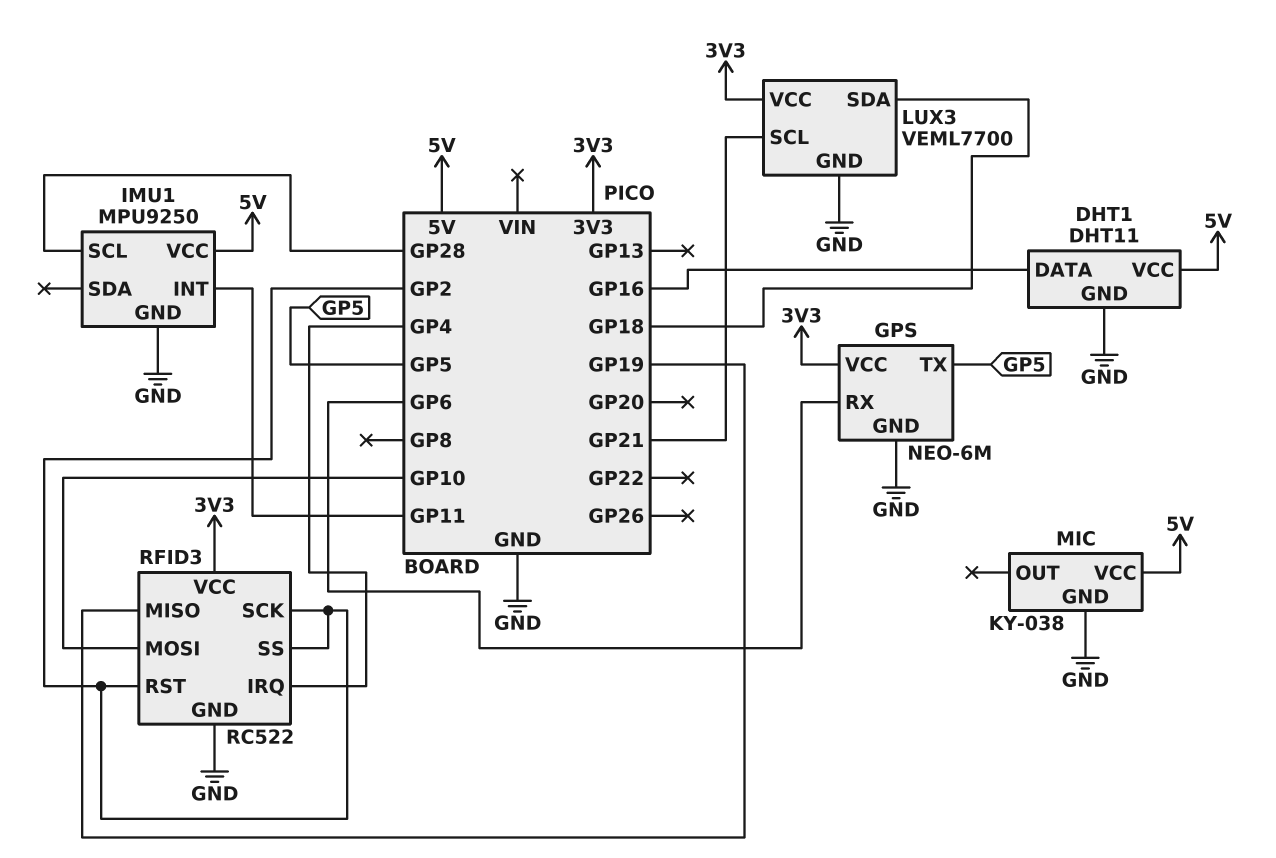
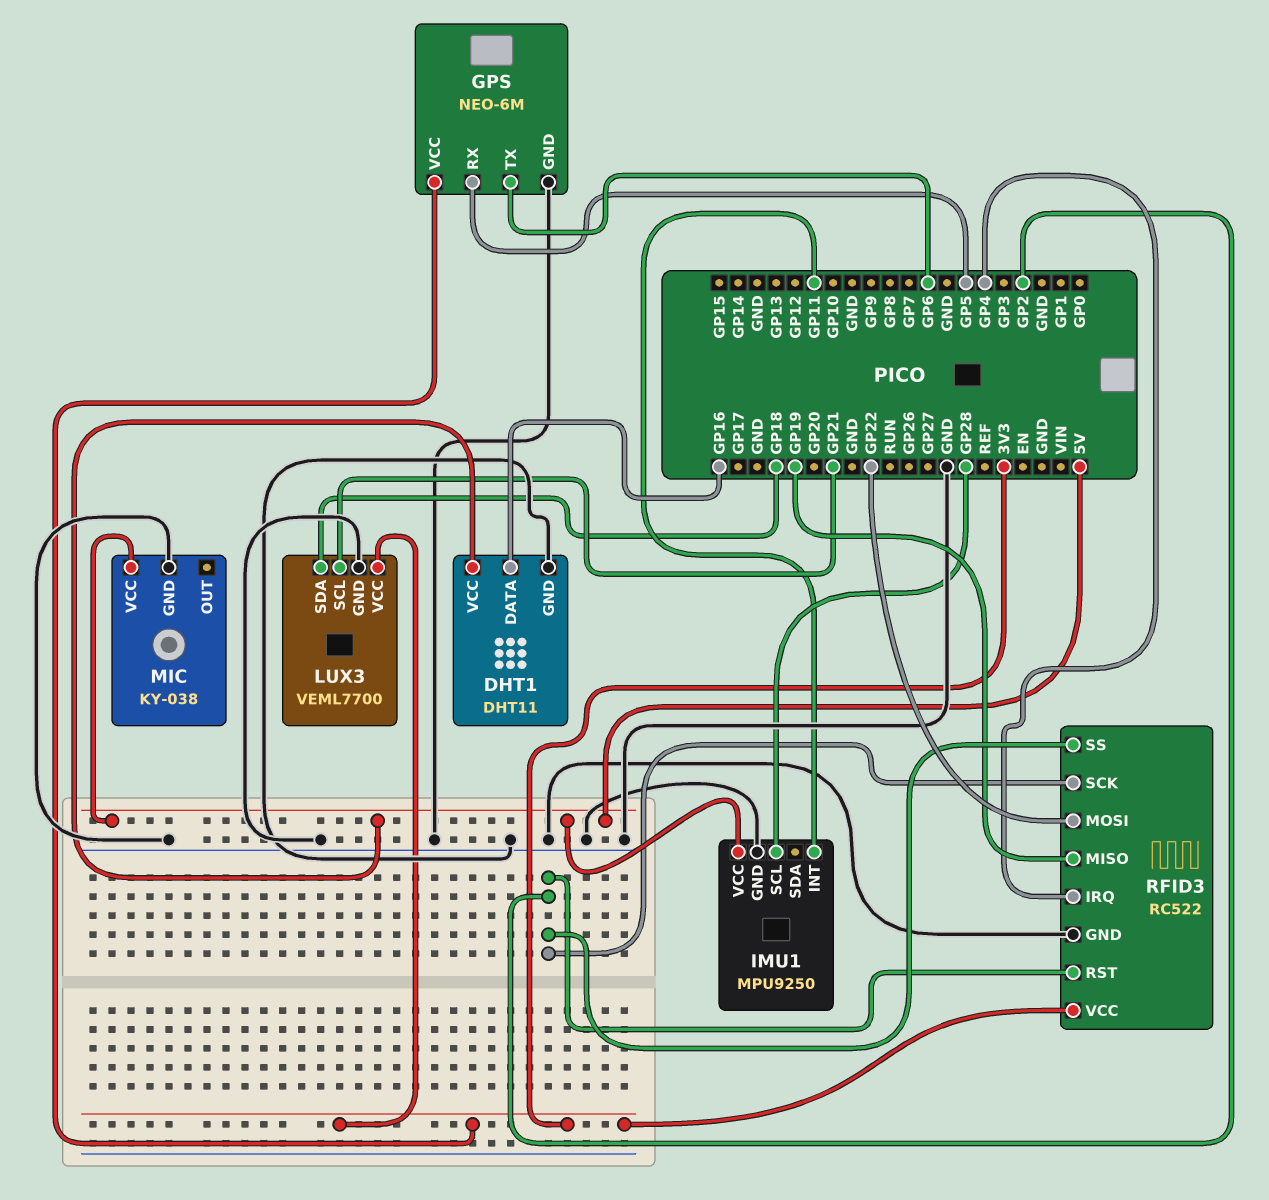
GPS pin RX: GP6 -> GP5
GPS pin TX: GP5 -> GP6
RFID3 pin MOSI: GP10 -> GP22

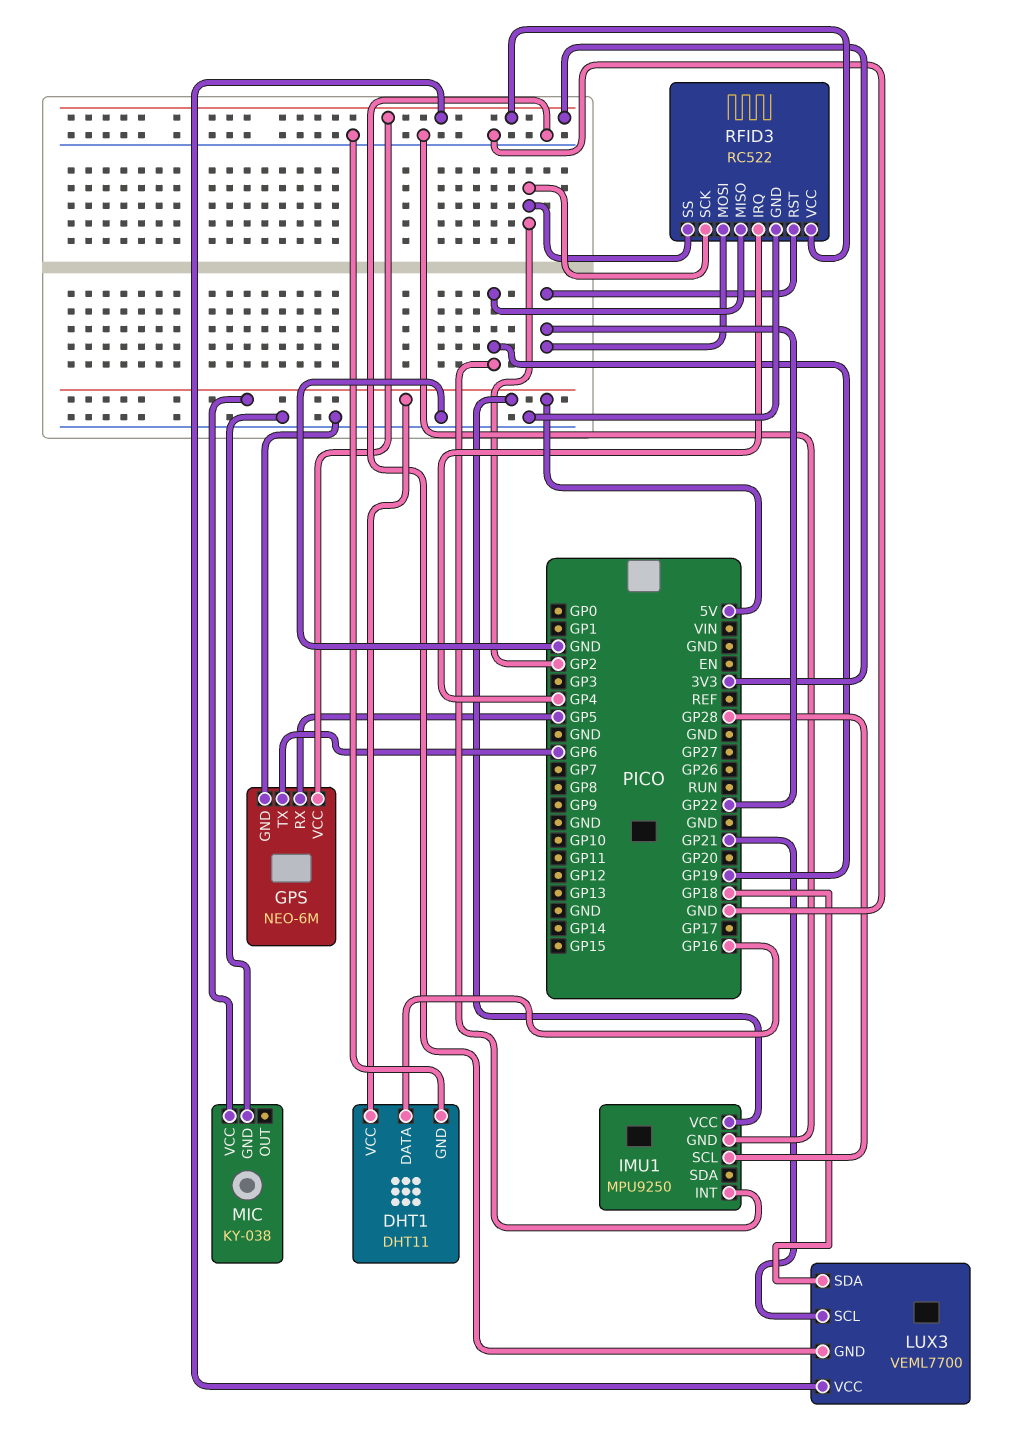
IMU1 pin INT: GP11 -> GP19
RFID3 pin RST: GP2 -> GP22

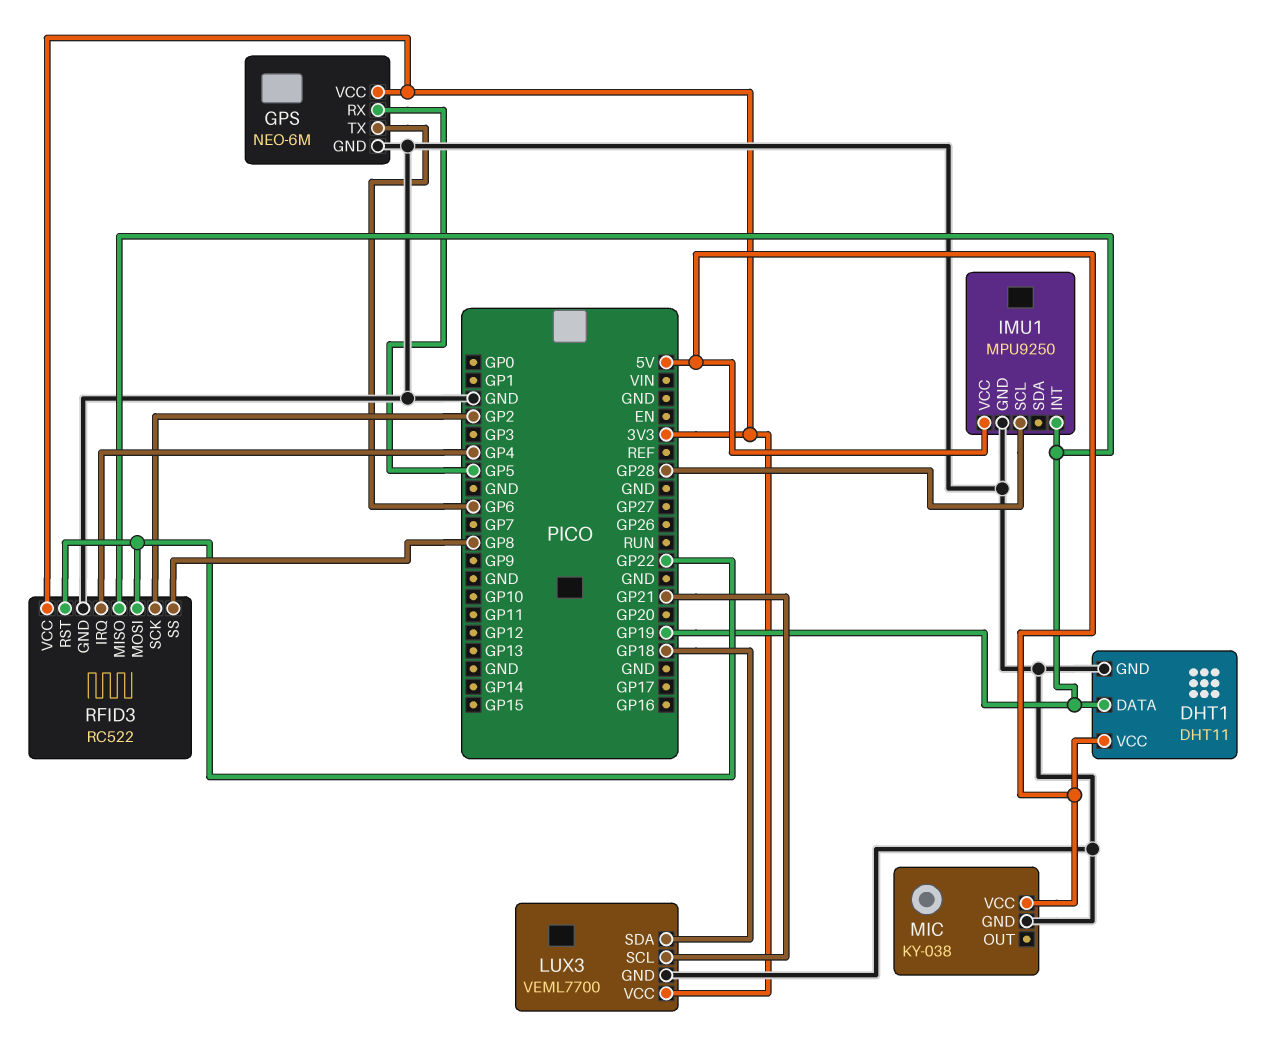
DHT1 pin DATA: GP16 -> GP19
RFID3 pin SS: GP2 -> GP8

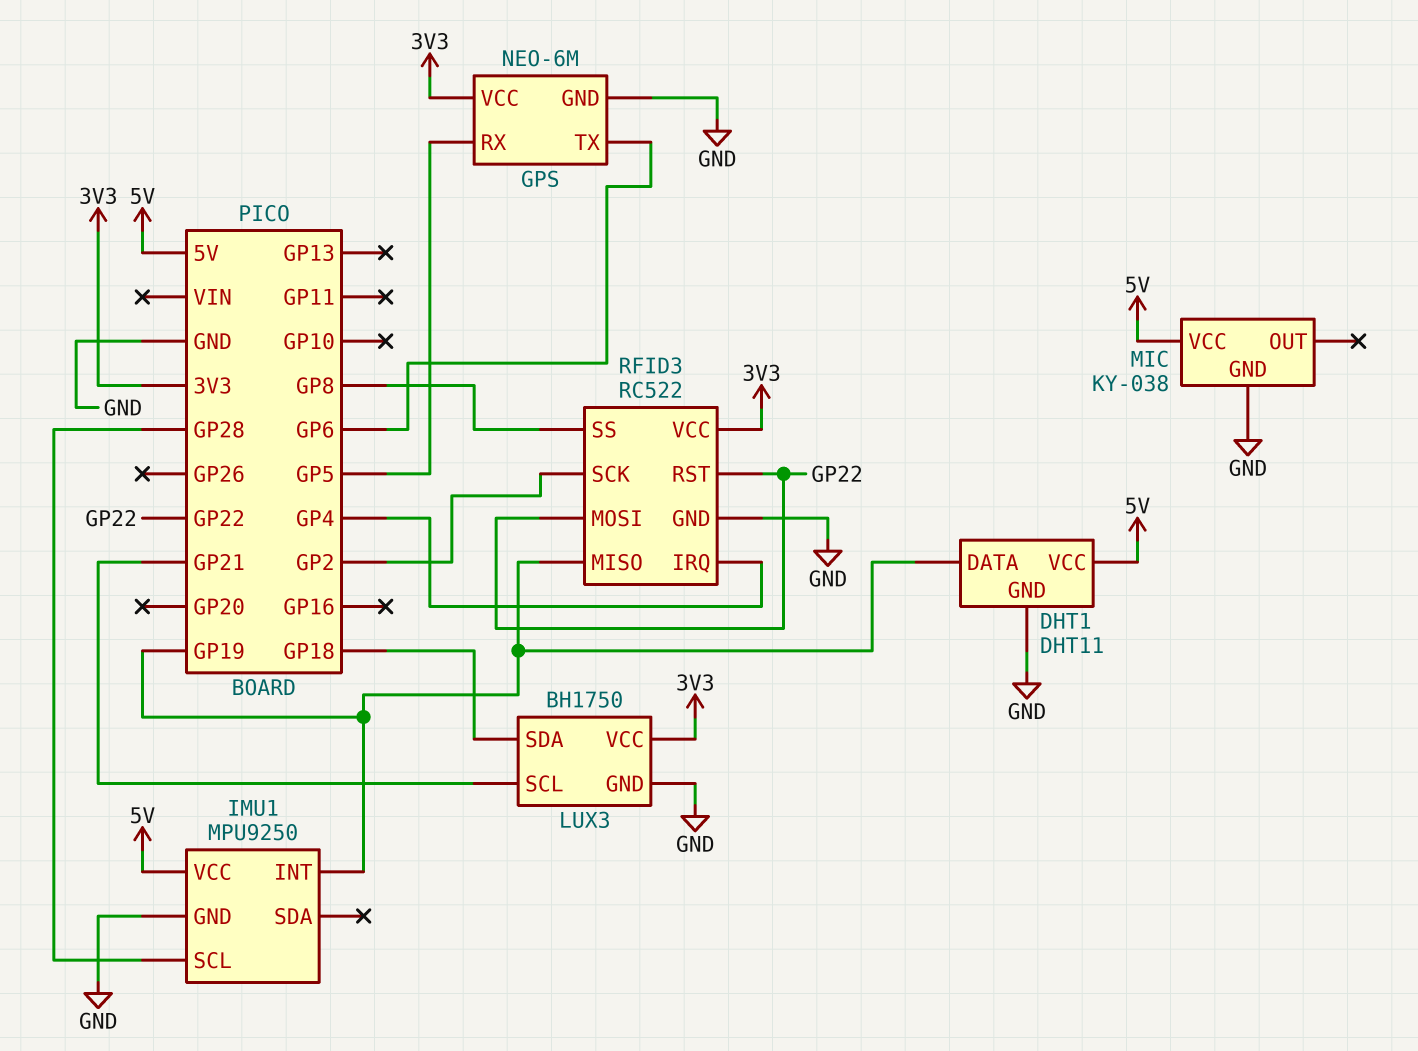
LUX3: VEML7700 -> BH1750

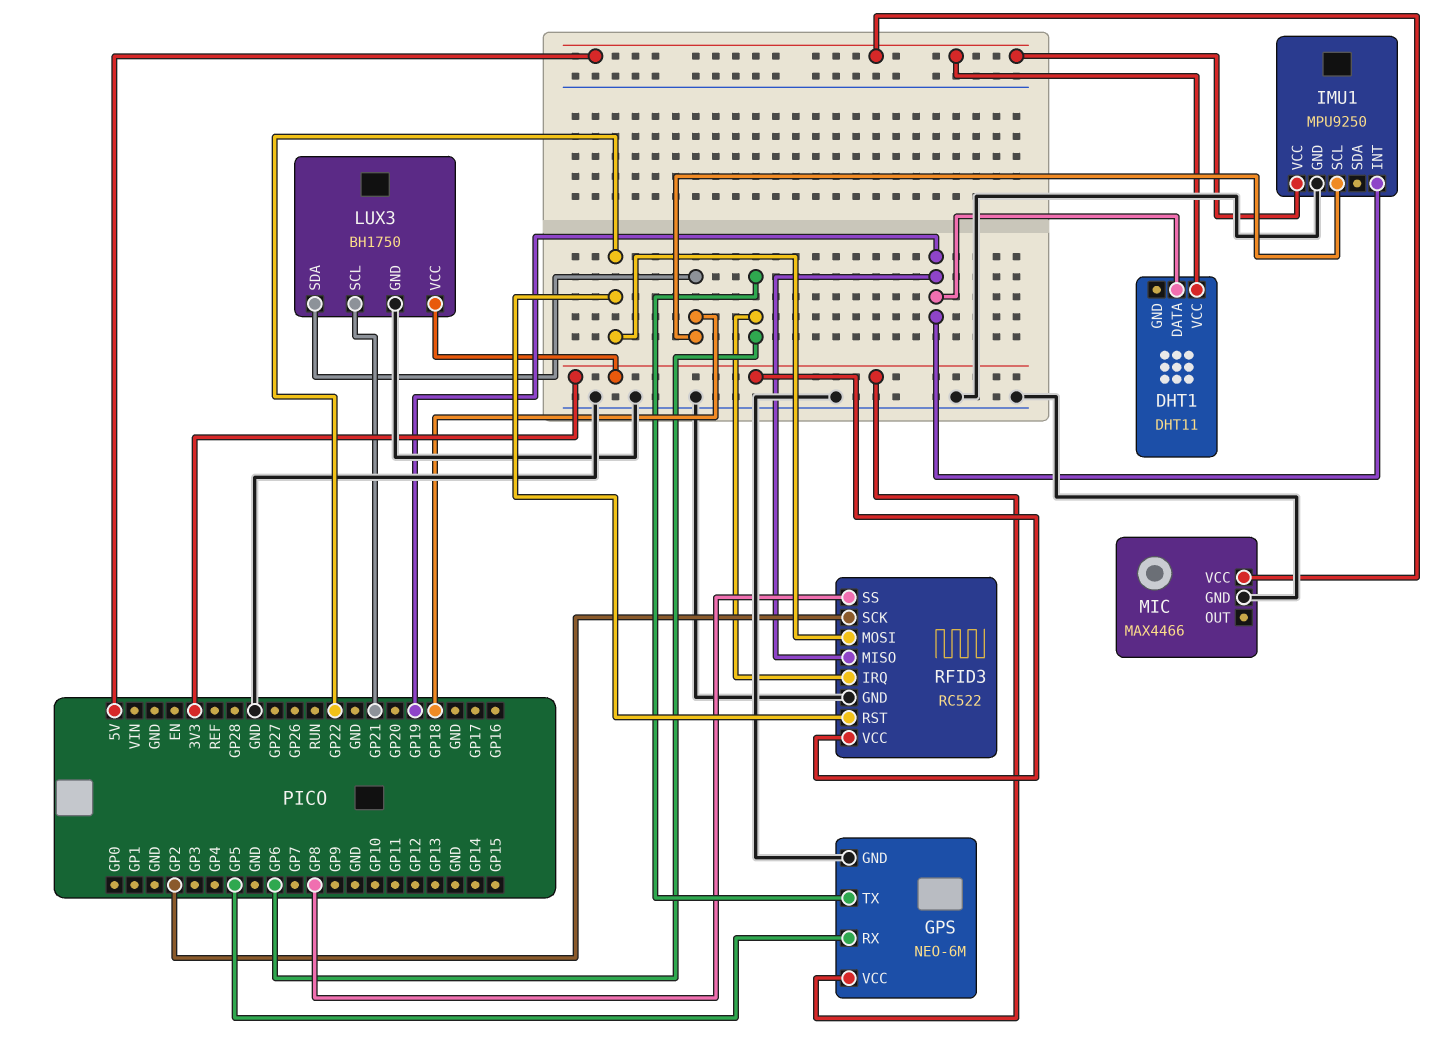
DHT1 pin GND: GND -> none
IMU1 pin SCL: GP28 -> GP18
MIC: KY-038 -> MAX4466
RFID3 pin IRQ: GP4 -> GP6

